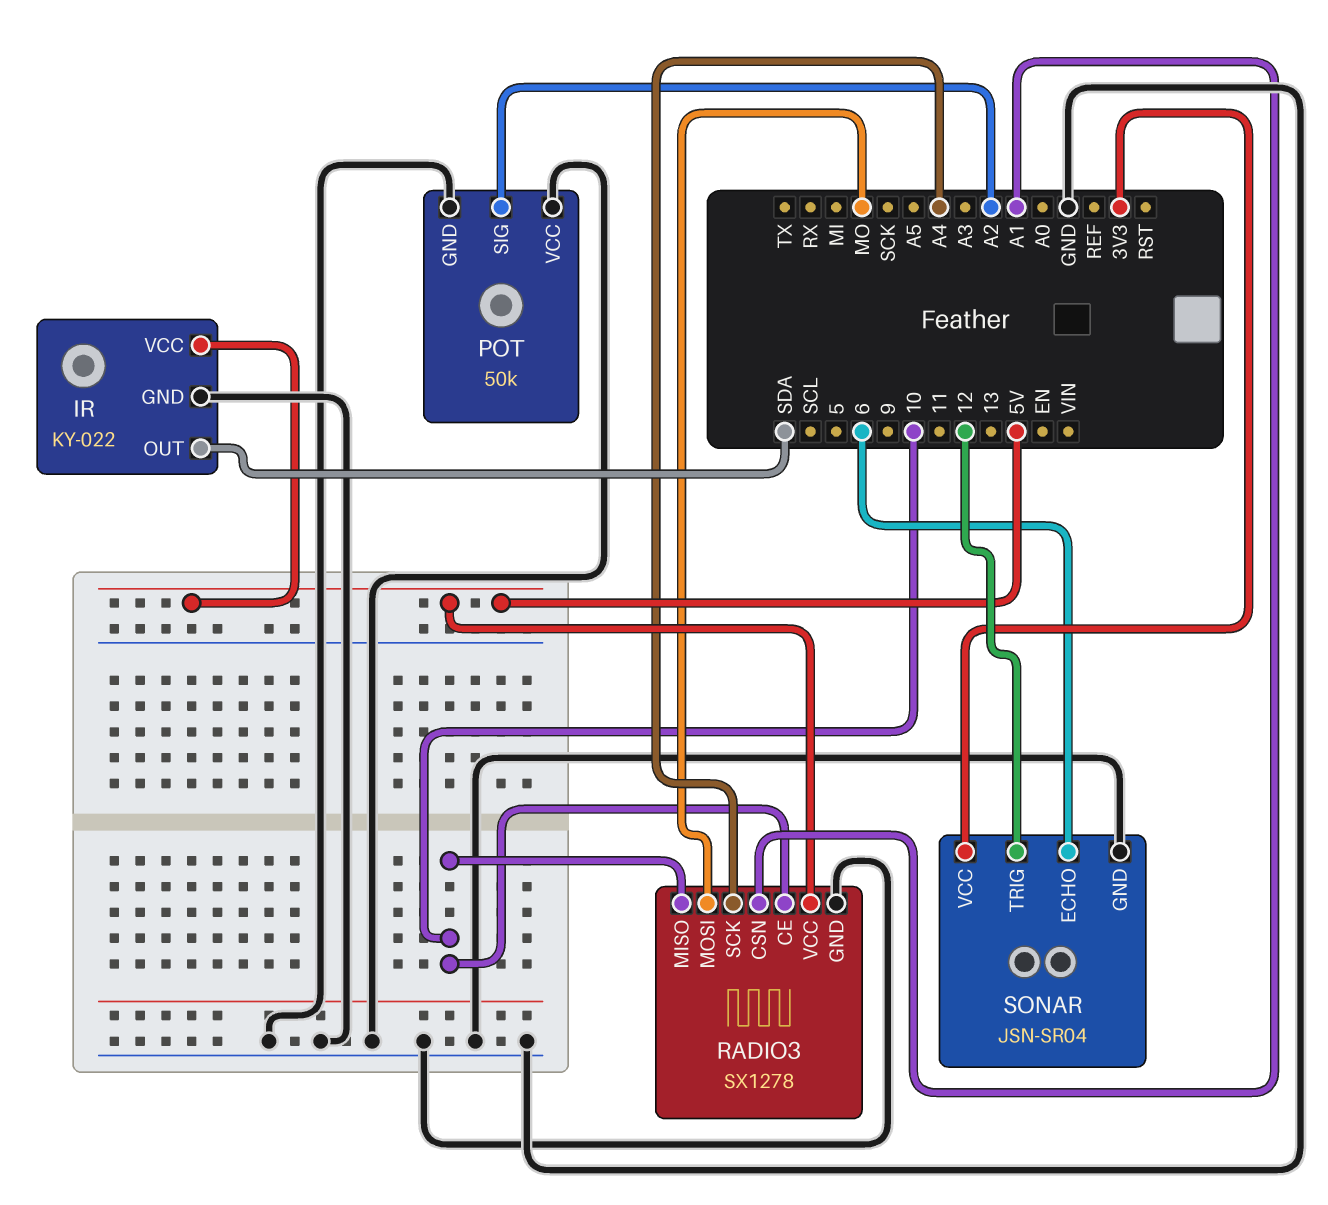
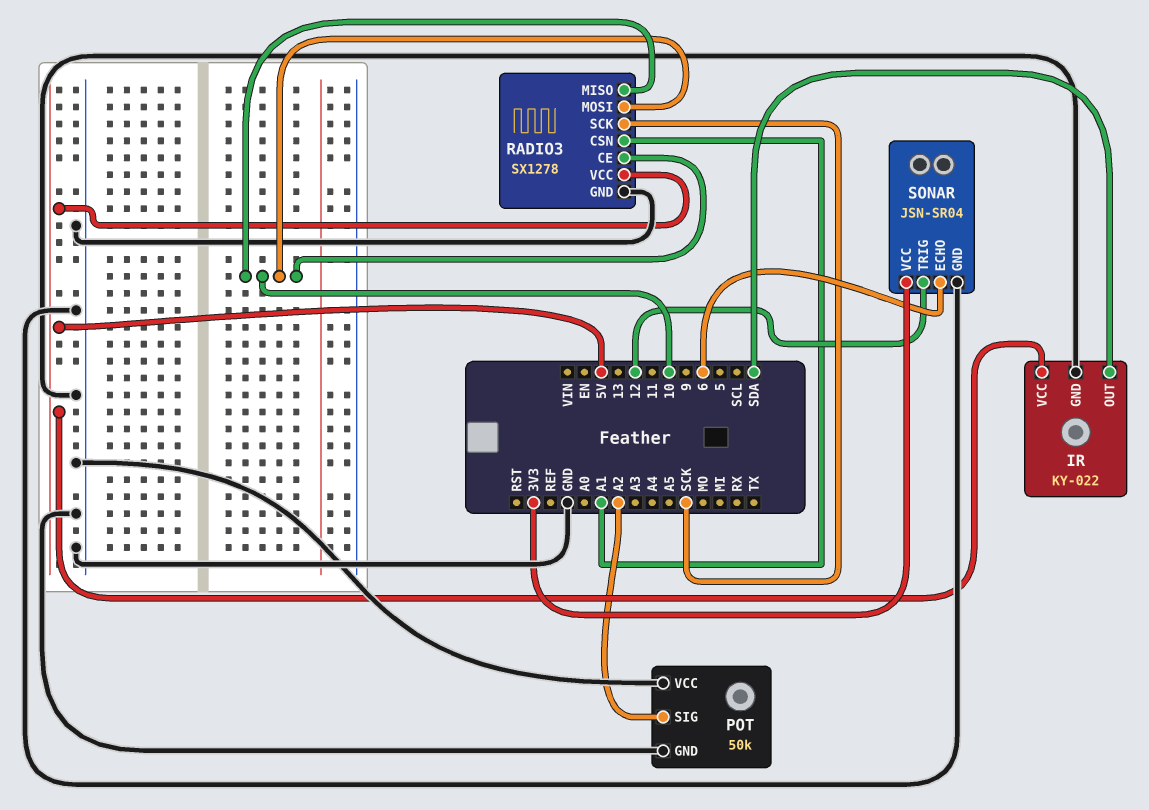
RADIO3 pin MOSI: MO -> 10
RADIO3 pin SCK: A4 -> SCK

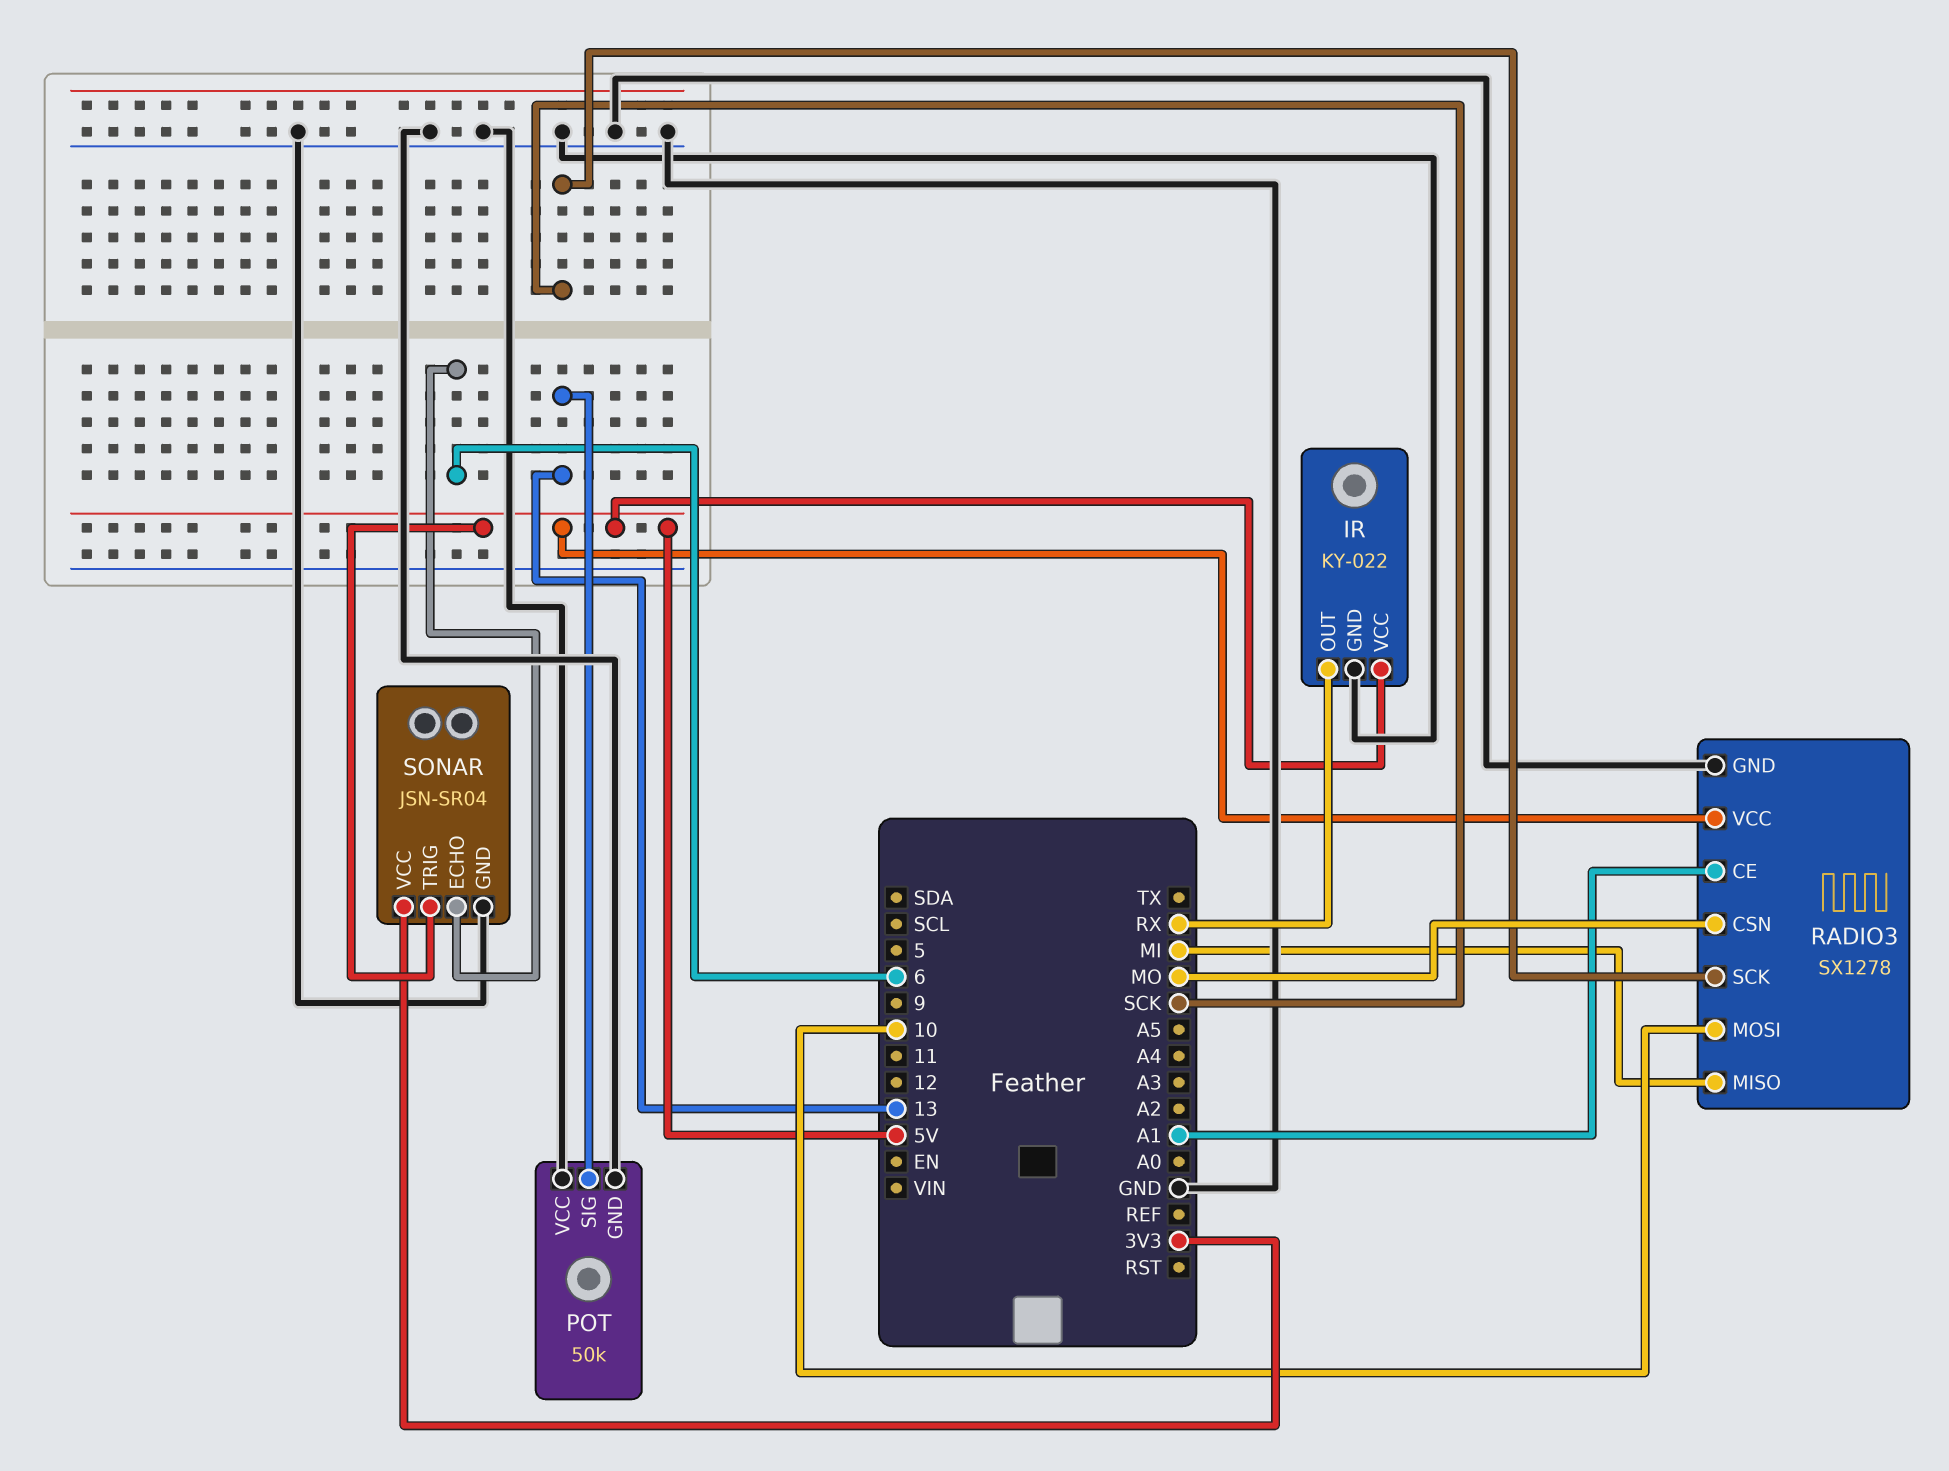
IR pin OUT: SDA -> RX
POT pin SIG: A2 -> 13
RADIO3 pin CE: 10 -> A1
RADIO3 pin CSN: A1 -> MO
RADIO3 pin MISO: 10 -> MI
SONAR pin TRIG: 12 -> 5V

